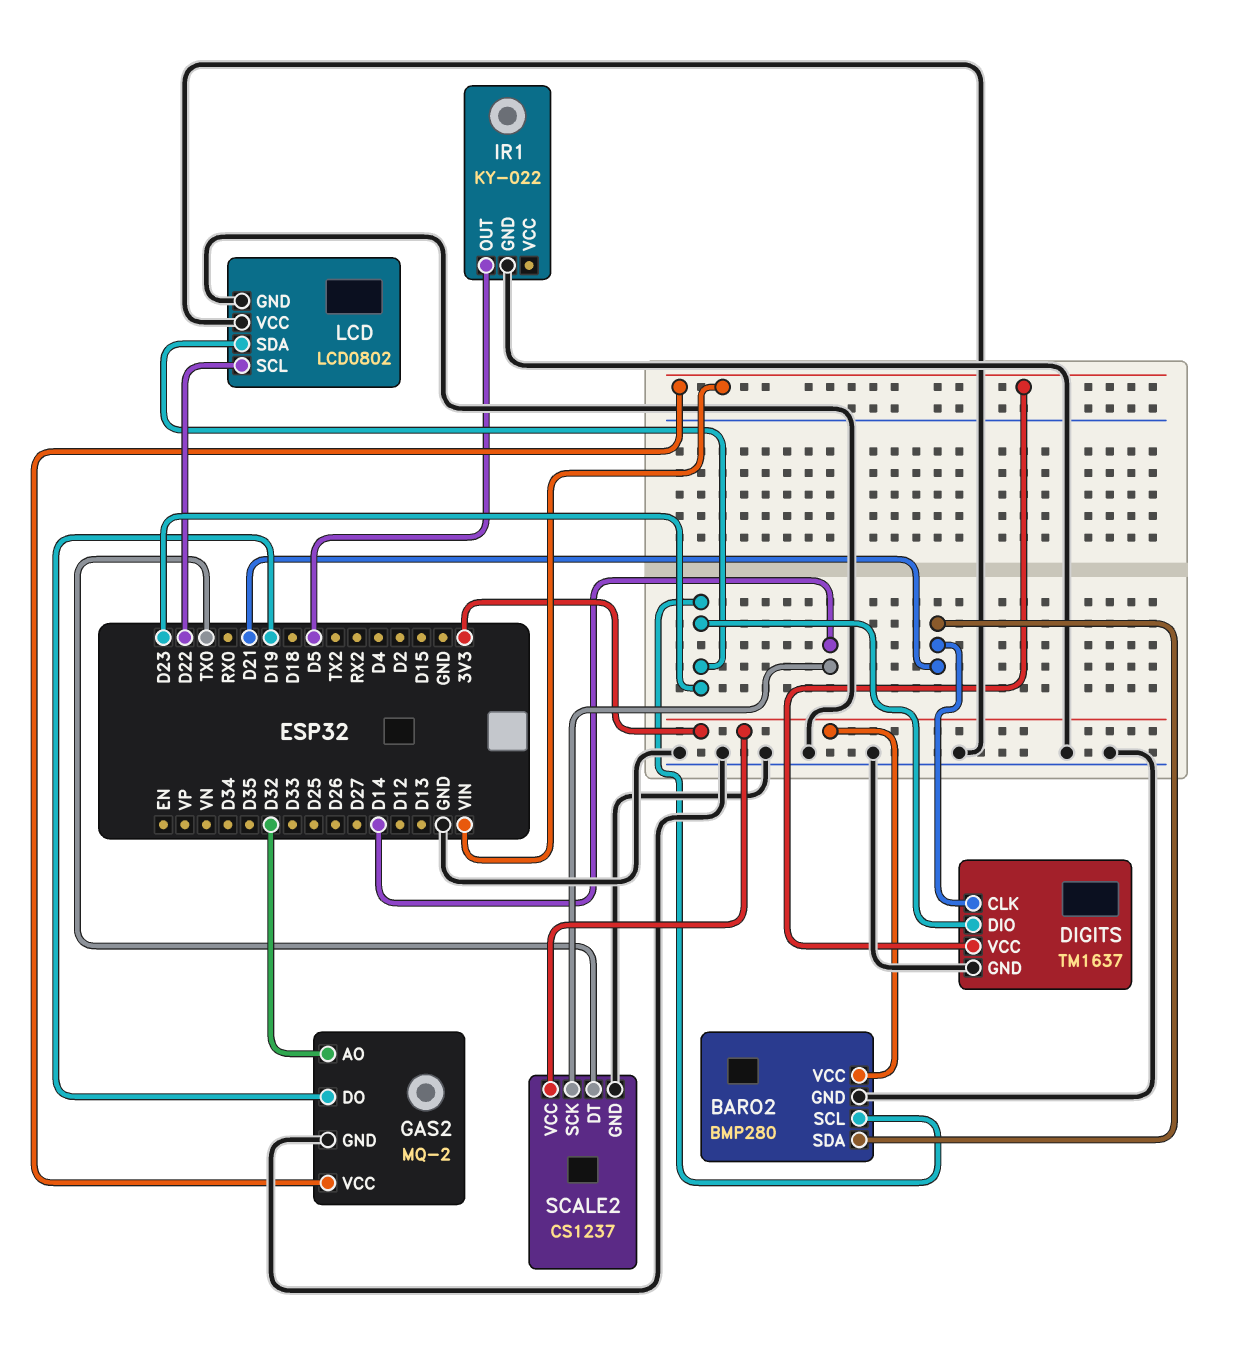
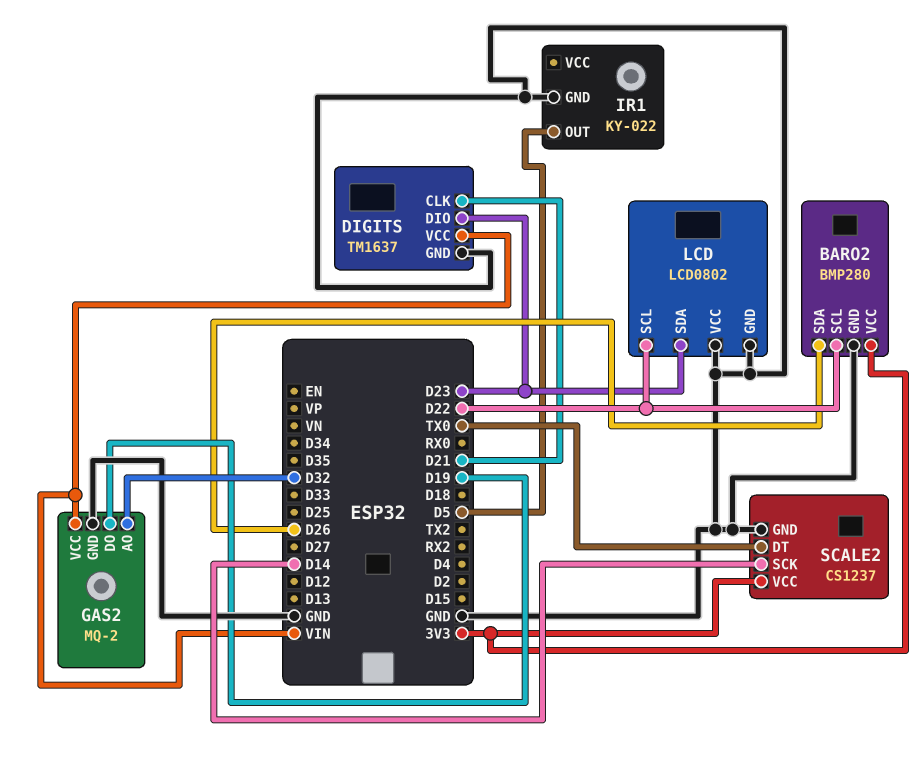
BARO2 pin SCL: D23 -> D22
BARO2 pin SDA: D21 -> D26

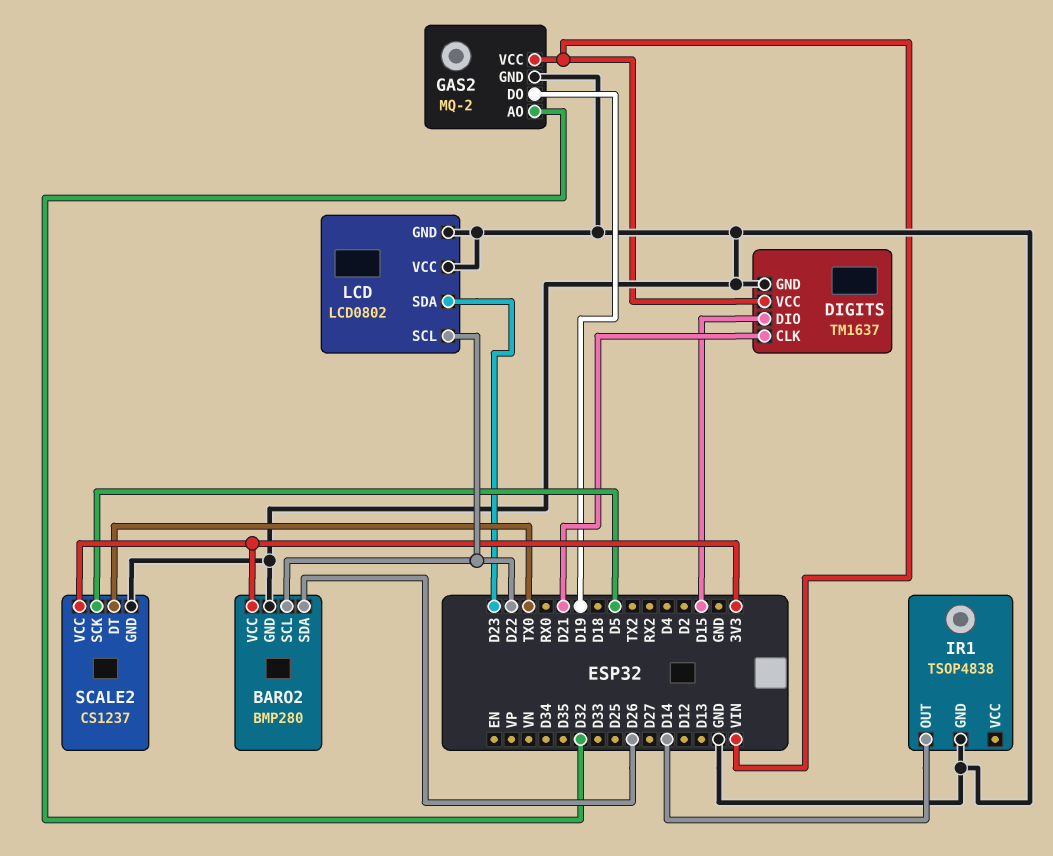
DIGITS pin DIO: D23 -> D15
IR1: KY-022 -> TSOP4838
IR1 pin OUT: D5 -> D14
SCALE2 pin SCK: D14 -> D5

